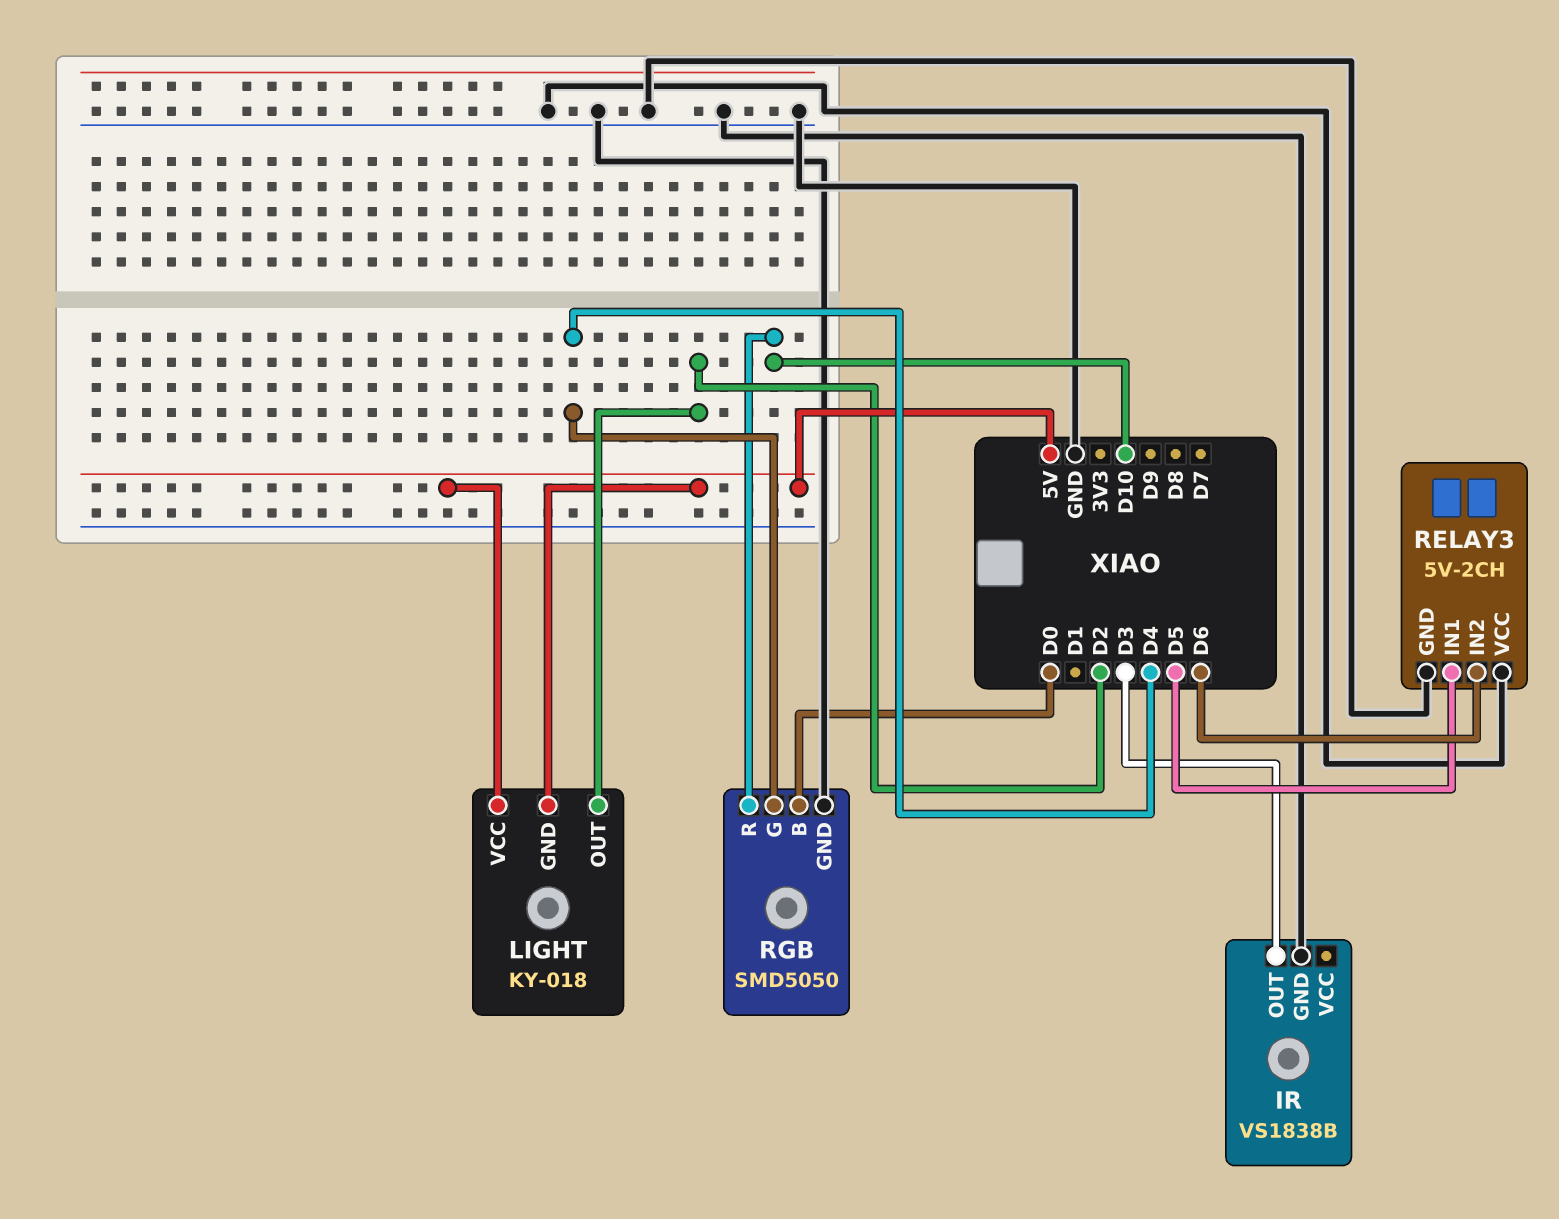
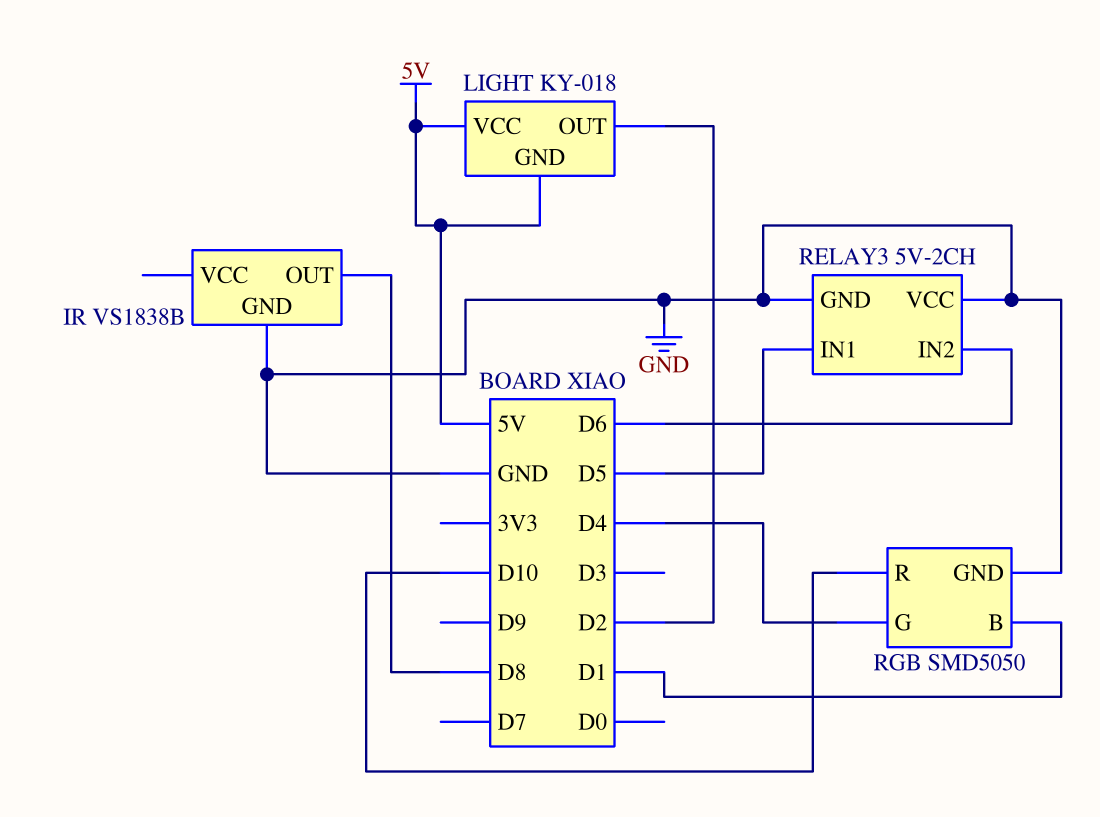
IR pin OUT: D3 -> D8
RGB pin B: D0 -> D1

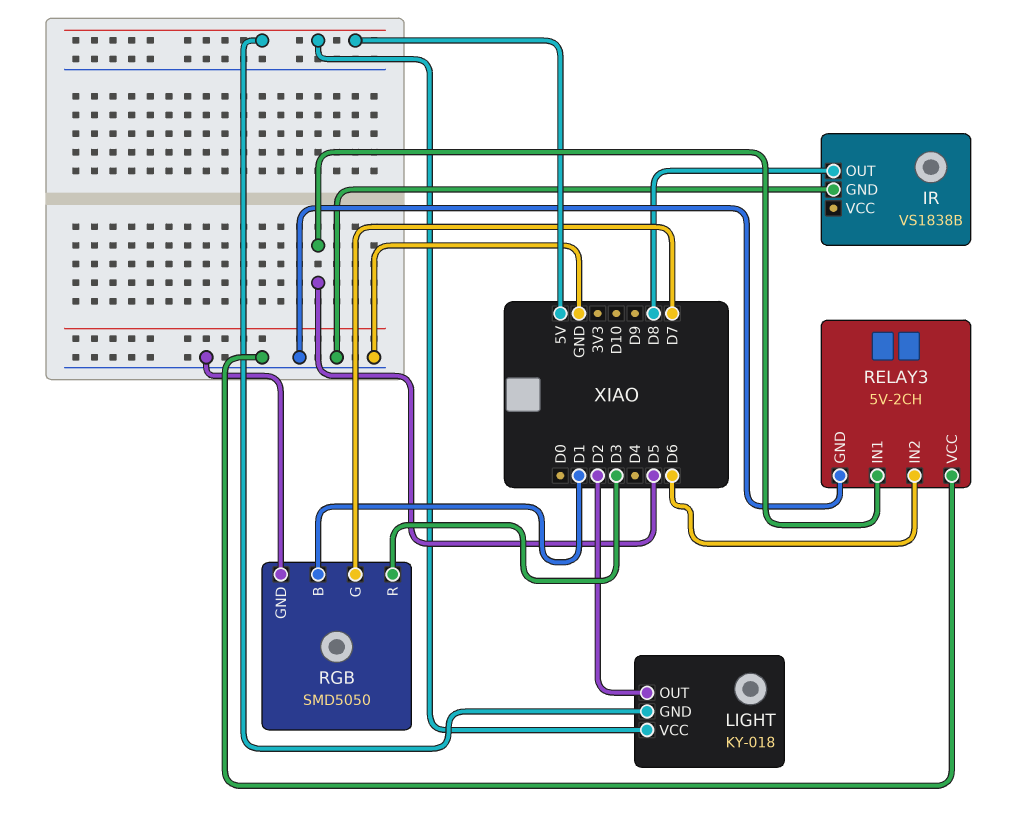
RGB pin G: D4 -> D7
RGB pin R: D10 -> D3

